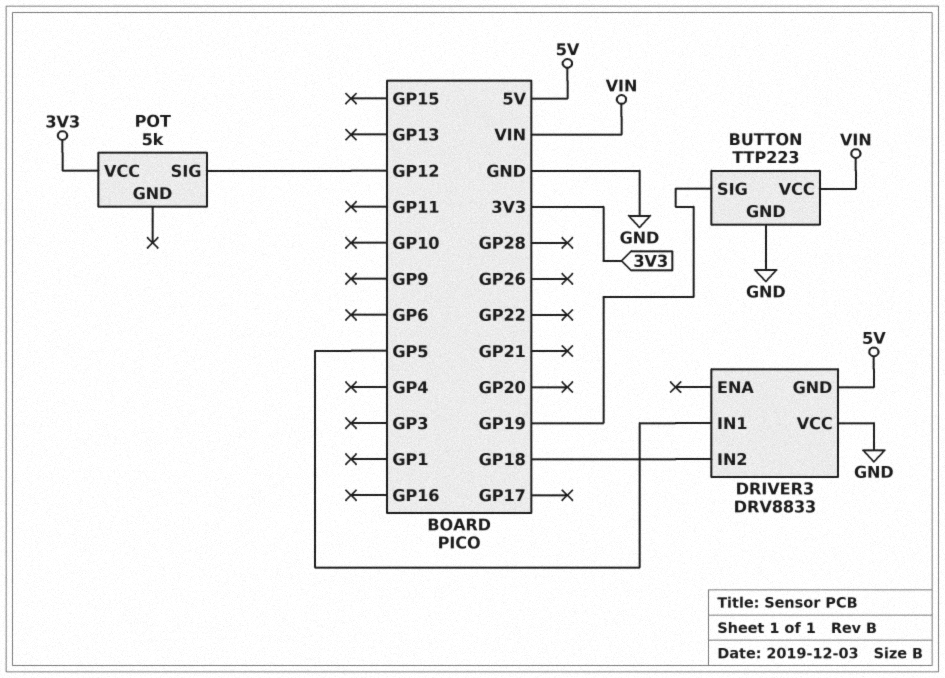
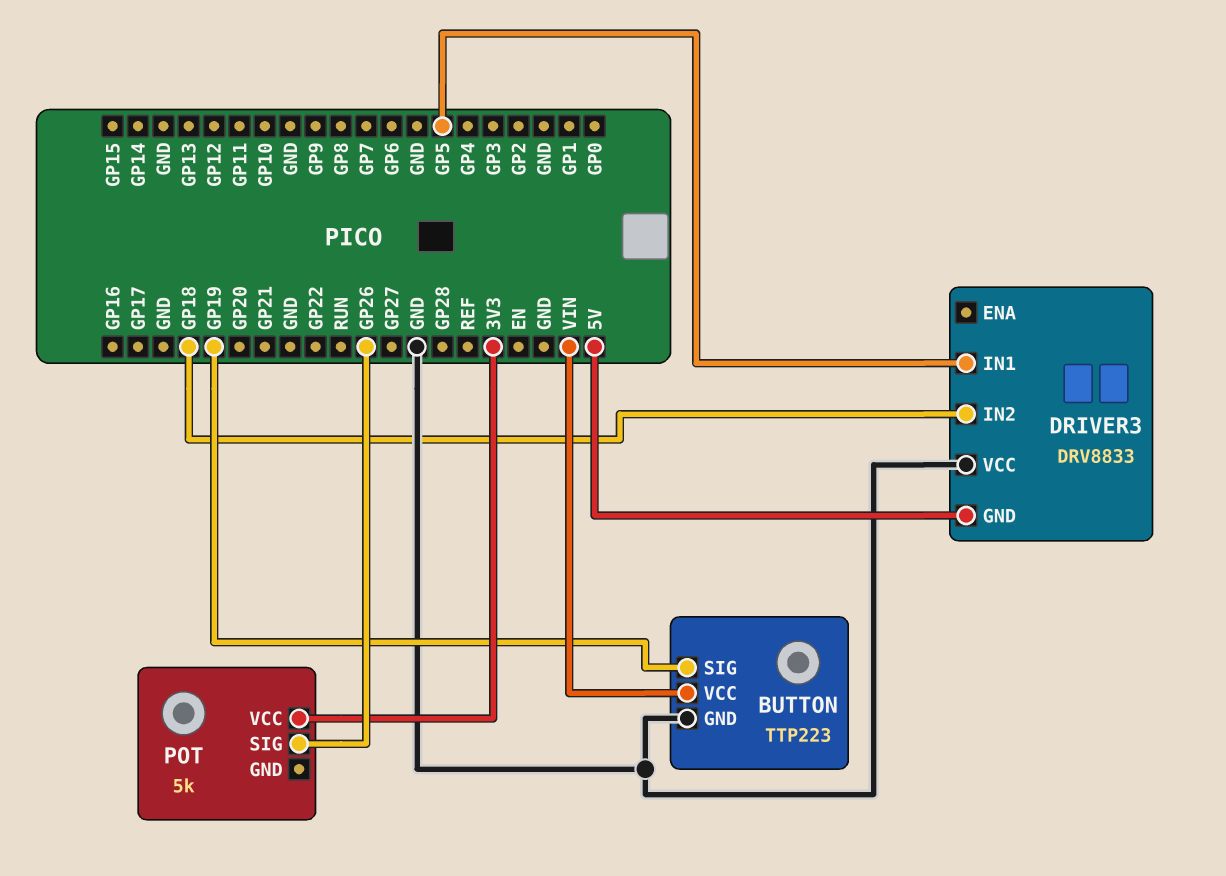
POT pin SIG: GP12 -> GP26

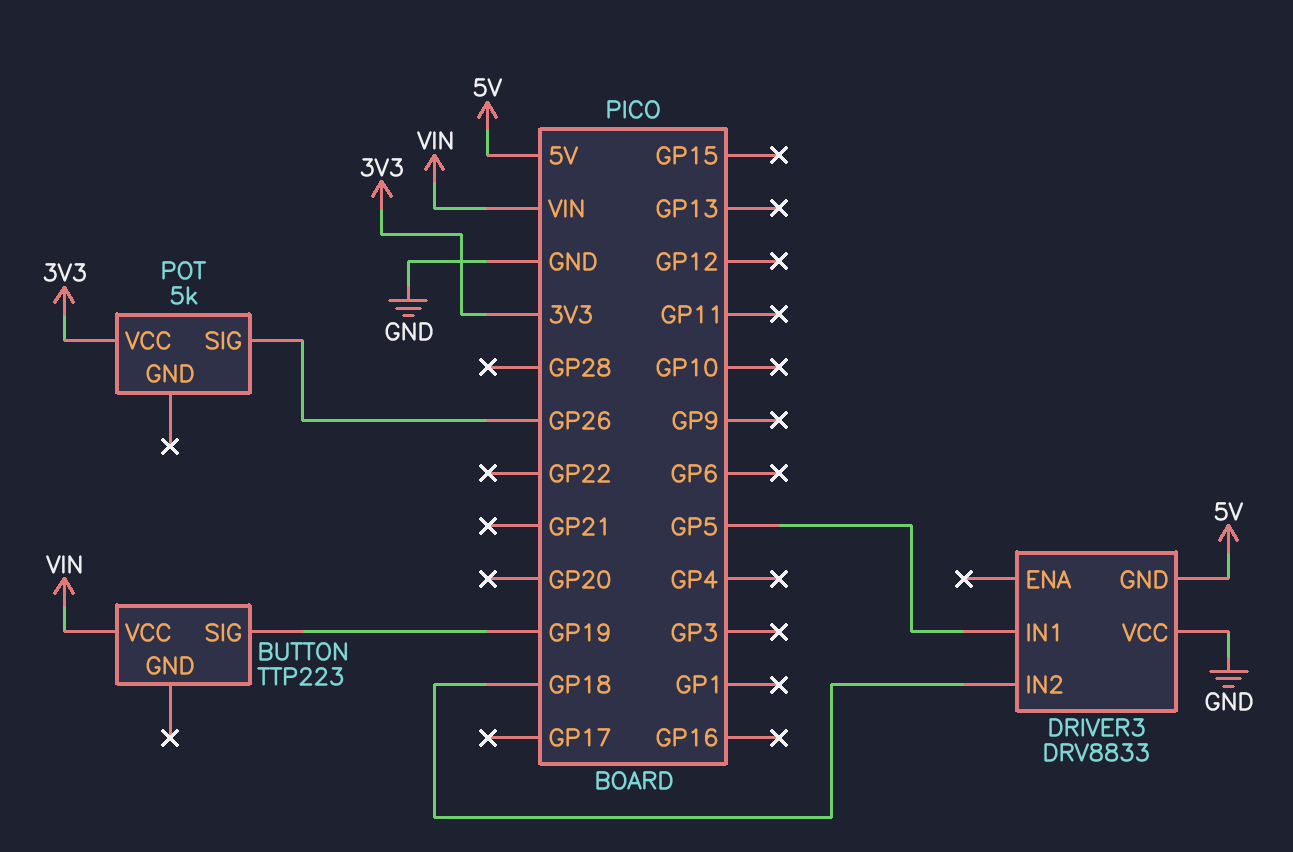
BUTTON pin GND: GND -> none

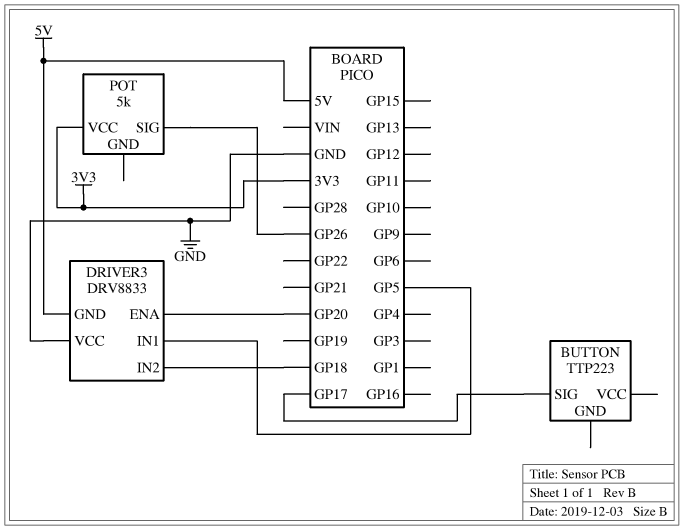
BUTTON pin SIG: GP19 -> GP17
BUTTON pin VCC: VIN -> none
DRIVER3 pin ENA: none -> GP20

